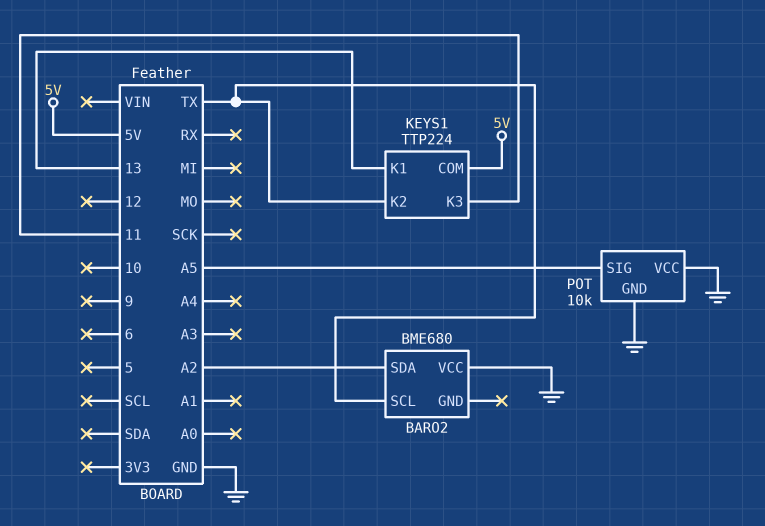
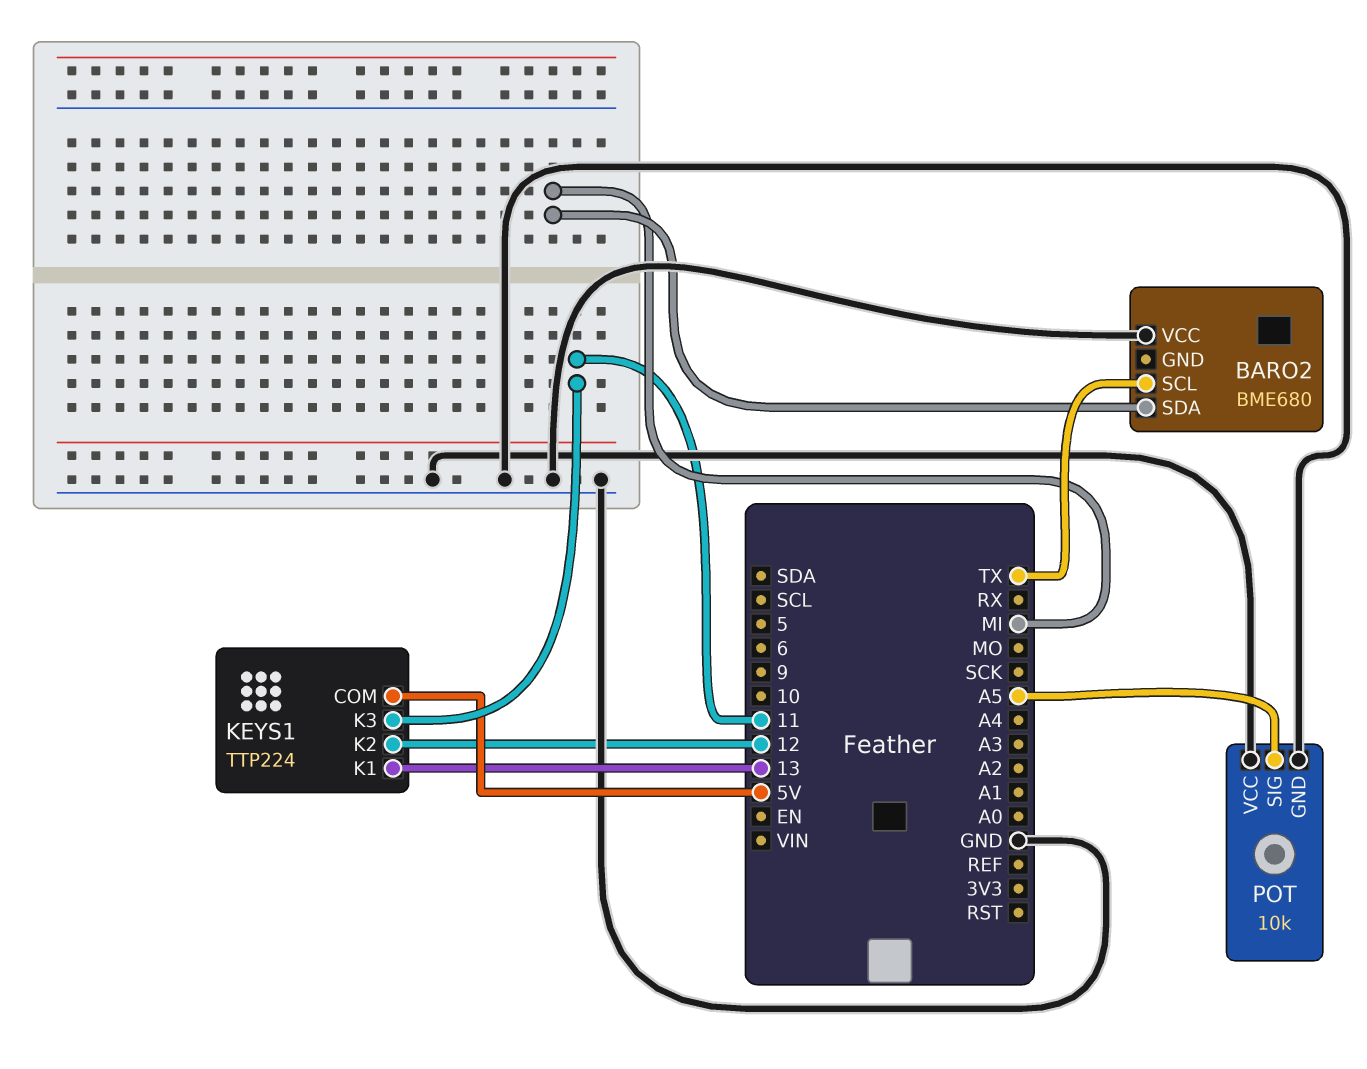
BARO2 pin SDA: A2 -> MI
KEYS1 pin K2: TX -> 12

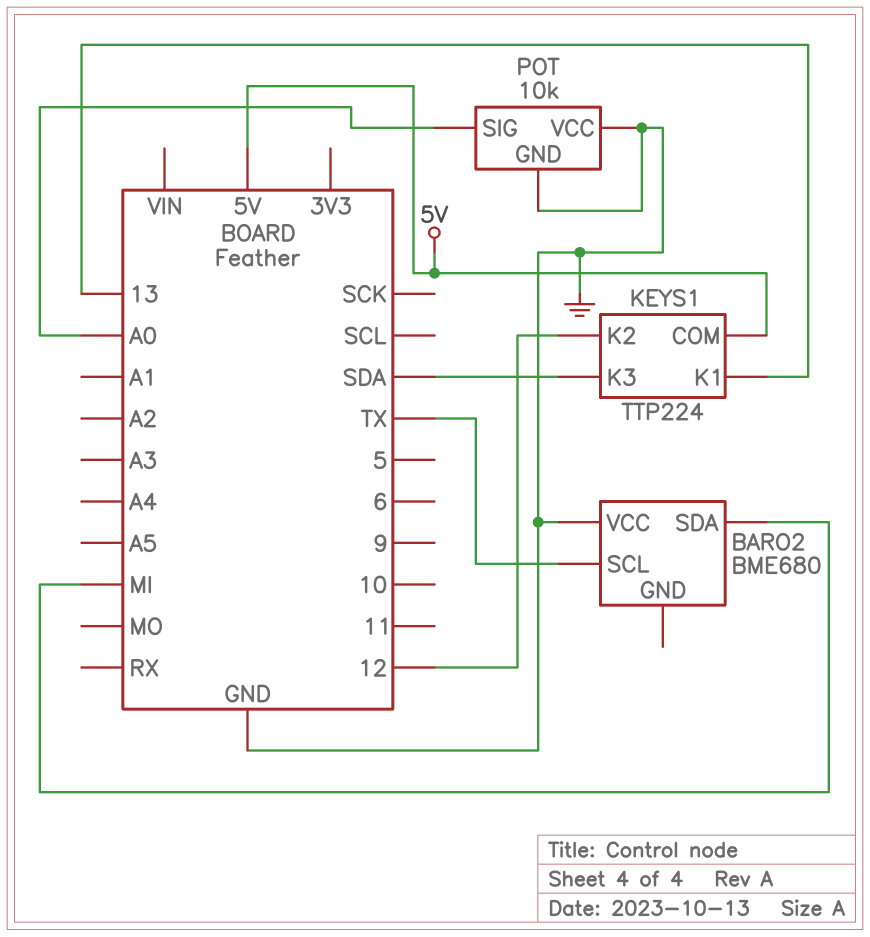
KEYS1 pin K3: 11 -> SDA
POT pin SIG: A5 -> A0

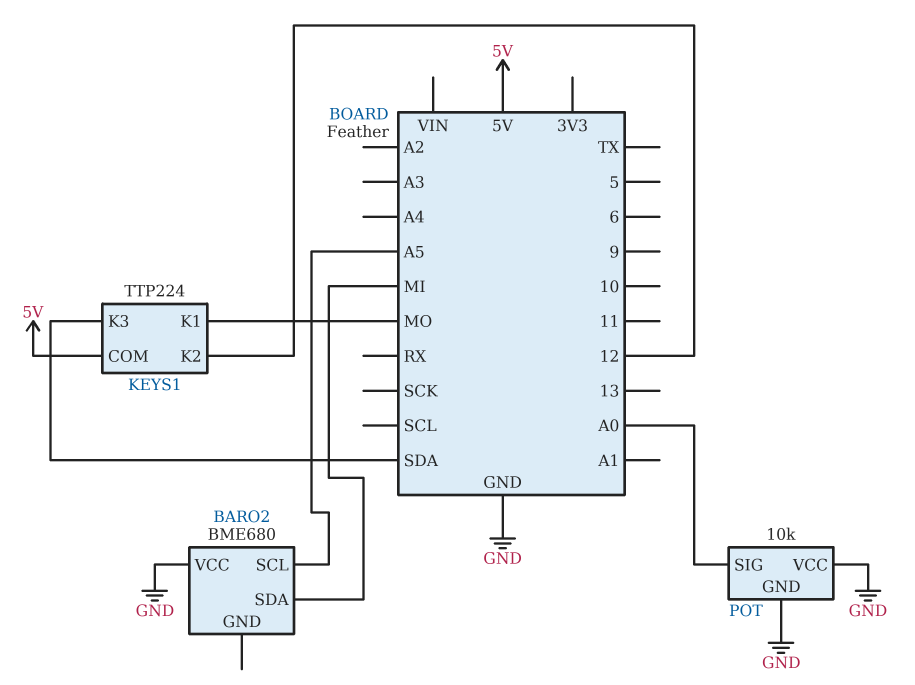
BARO2 pin SCL: TX -> A5
KEYS1 pin K1: 13 -> MO

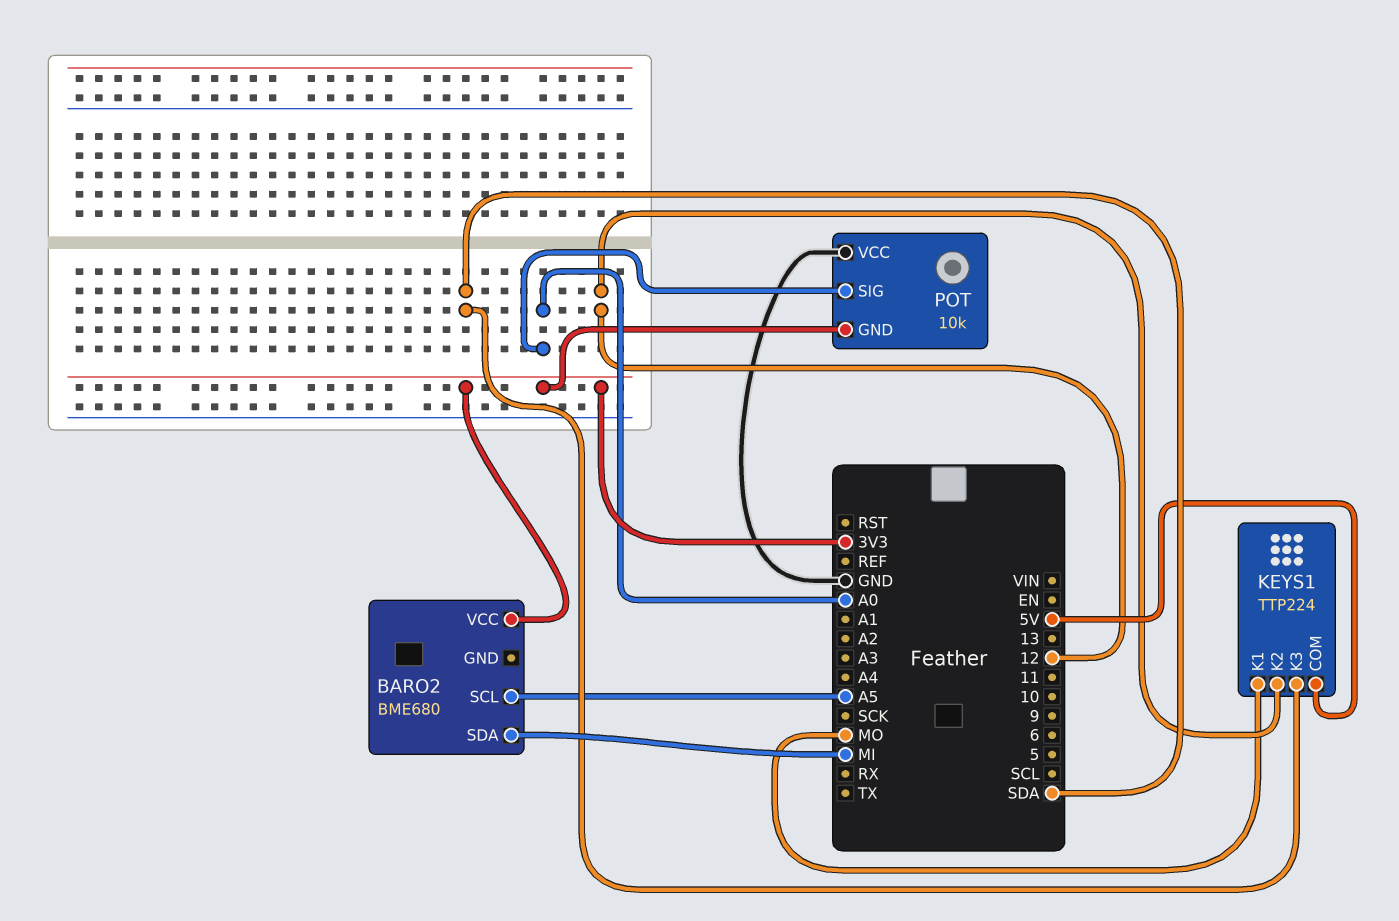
BARO2 pin VCC: GND -> 3V3
POT pin GND: GND -> 3V3

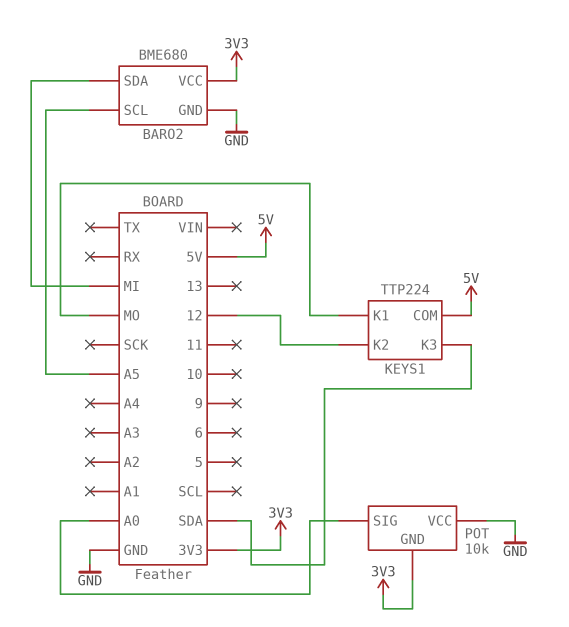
BARO2 pin GND: none -> GND

